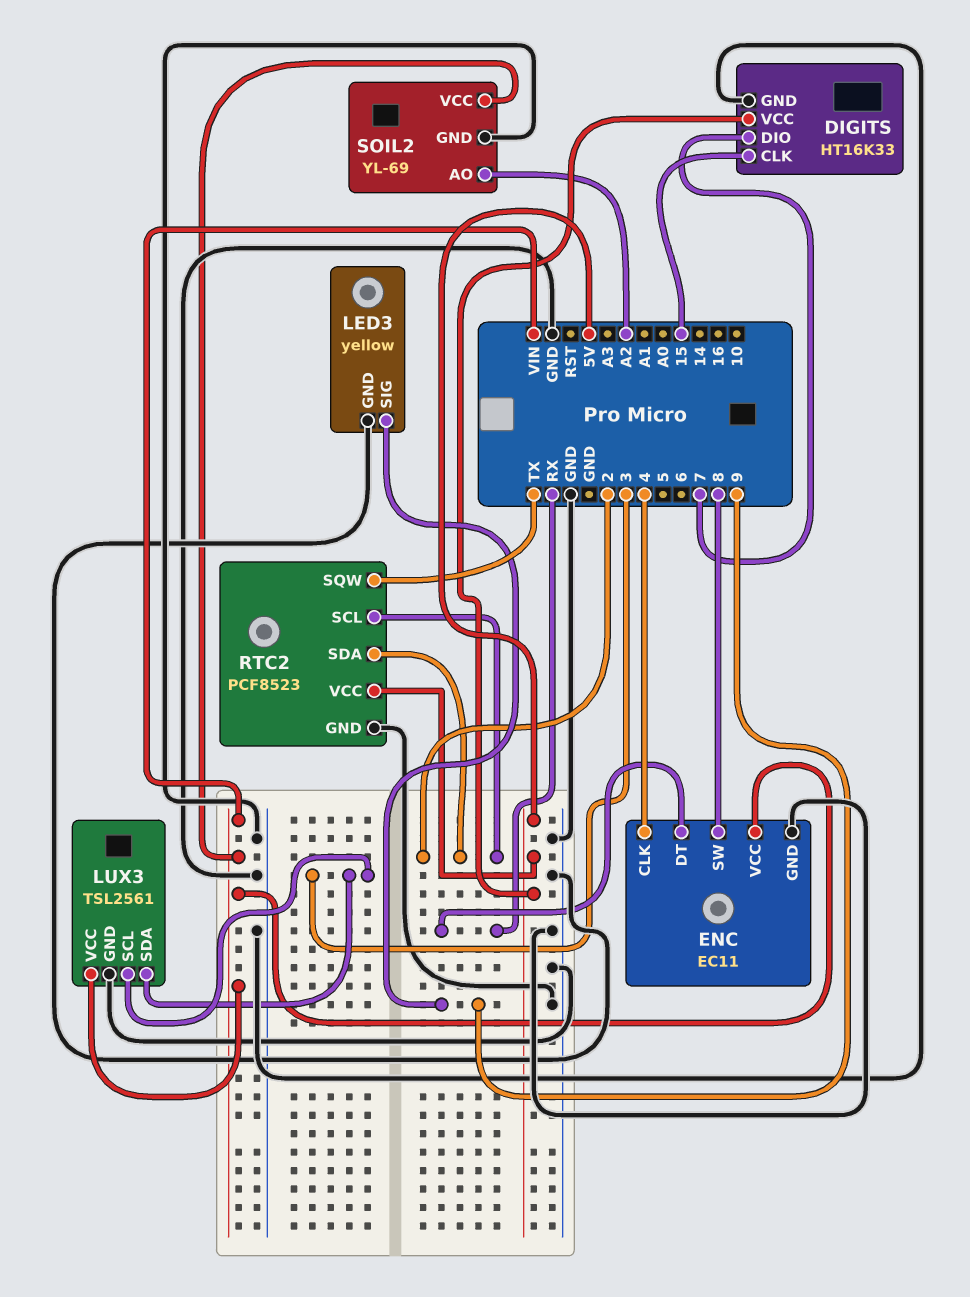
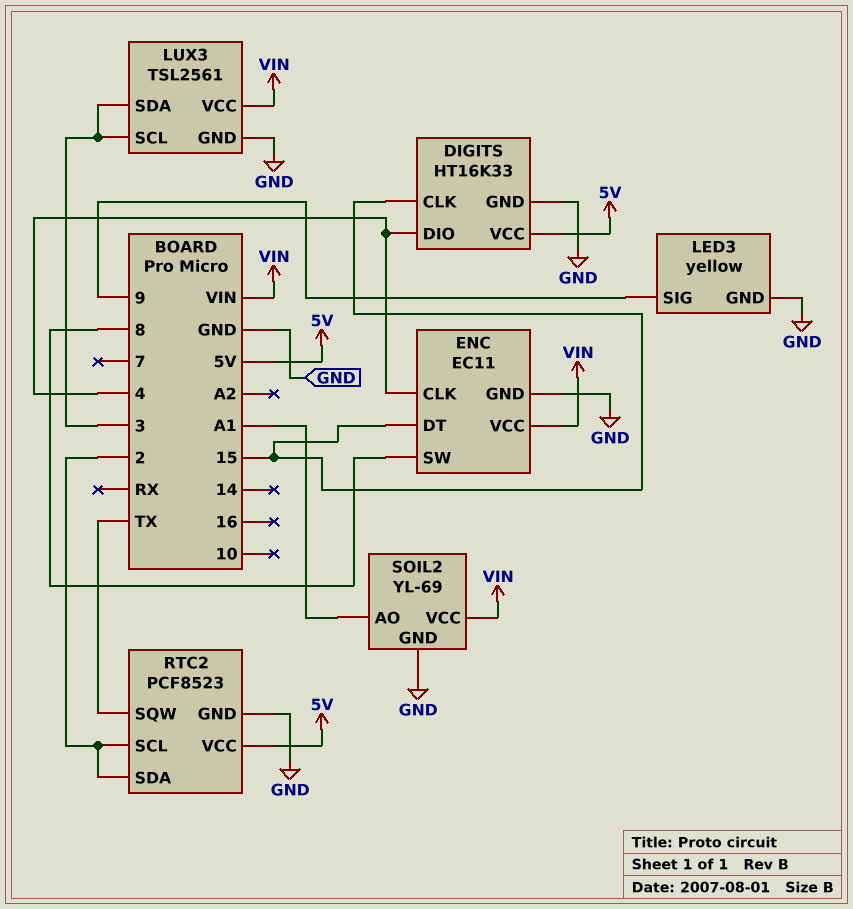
DIGITS pin DIO: 7 -> 4
ENC pin DT: RX -> 15
SOIL2 pin AO: A2 -> A1

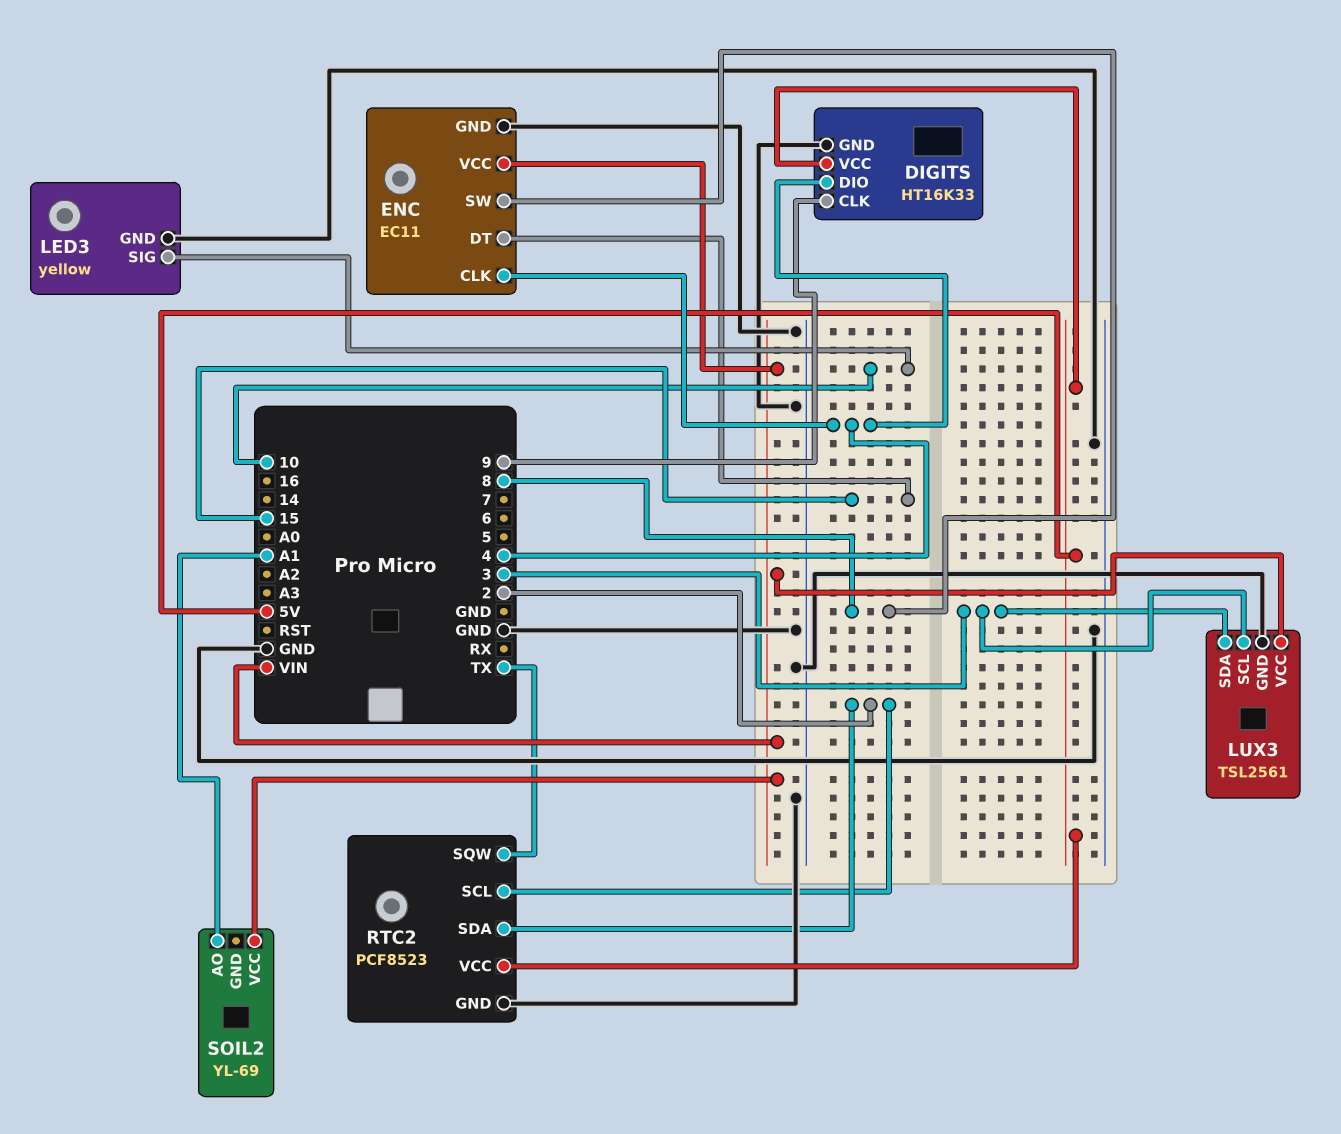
DIGITS pin CLK: 15 -> 9
LED3 pin SIG: 9 -> 10
SOIL2 pin GND: GND -> none

